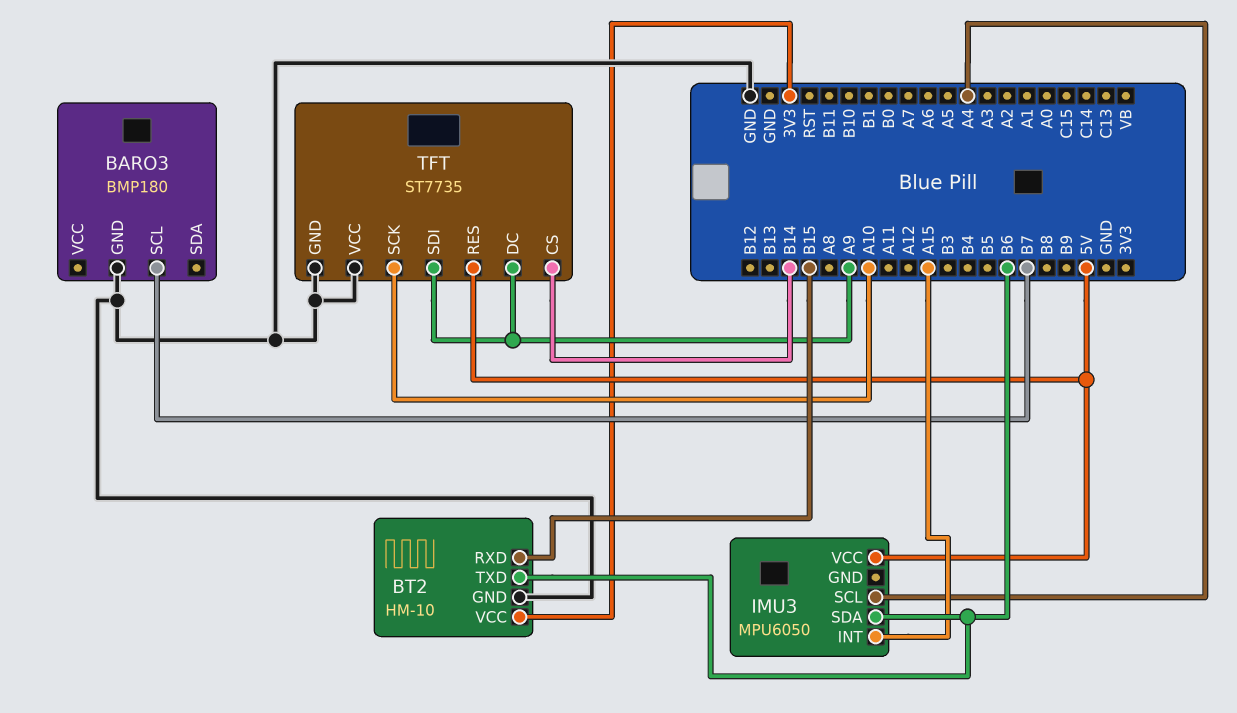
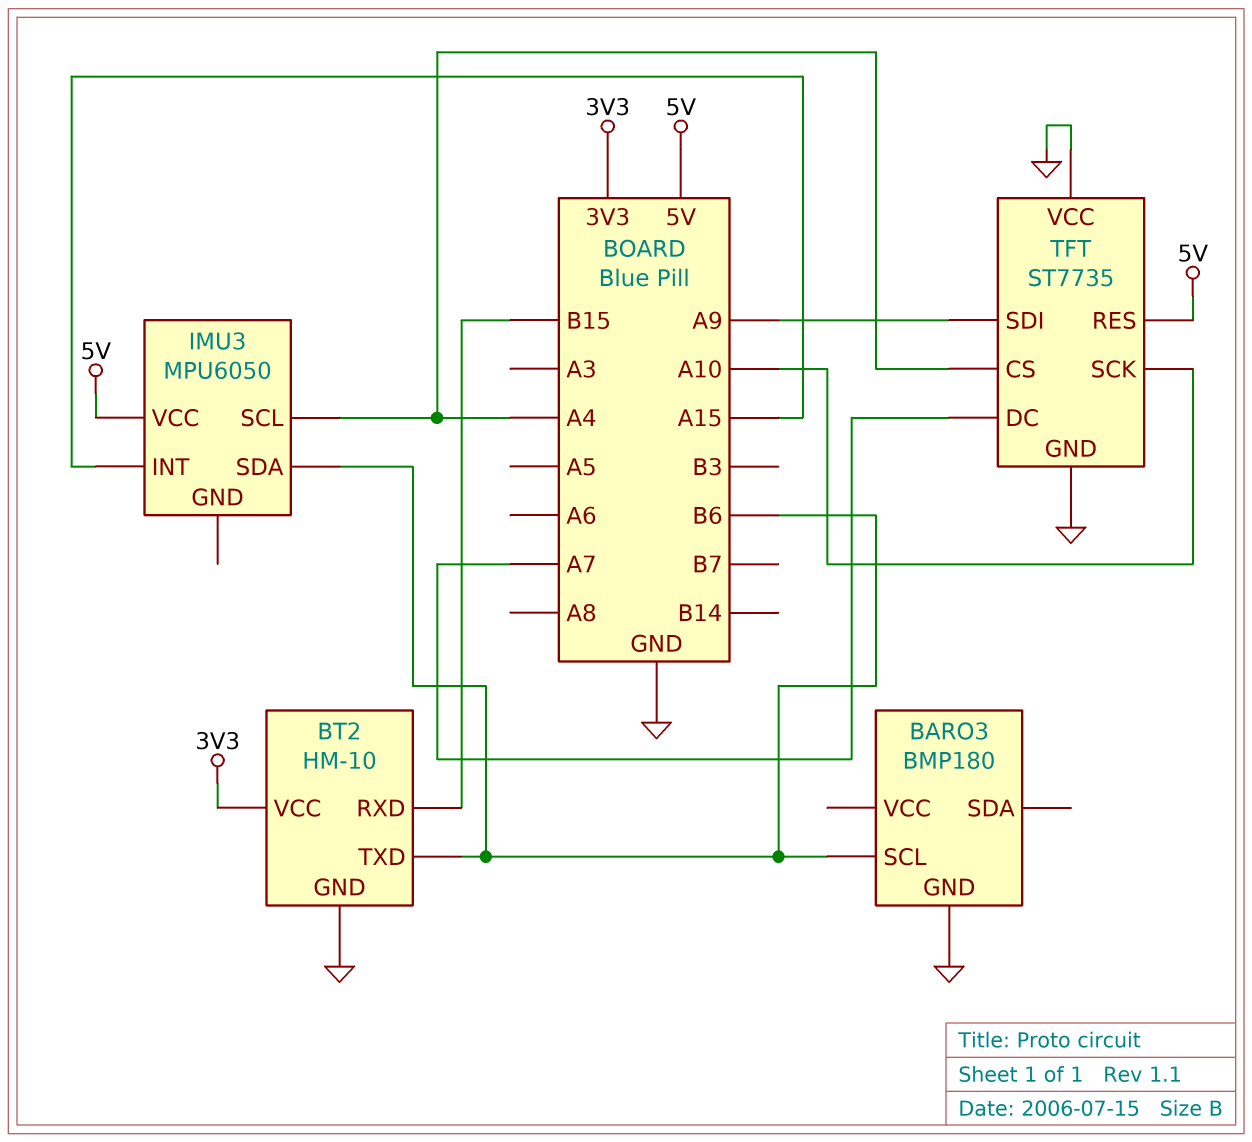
BARO3 pin SCL: B7 -> B6
TFT pin CS: B14 -> A4
TFT pin DC: A9 -> A7

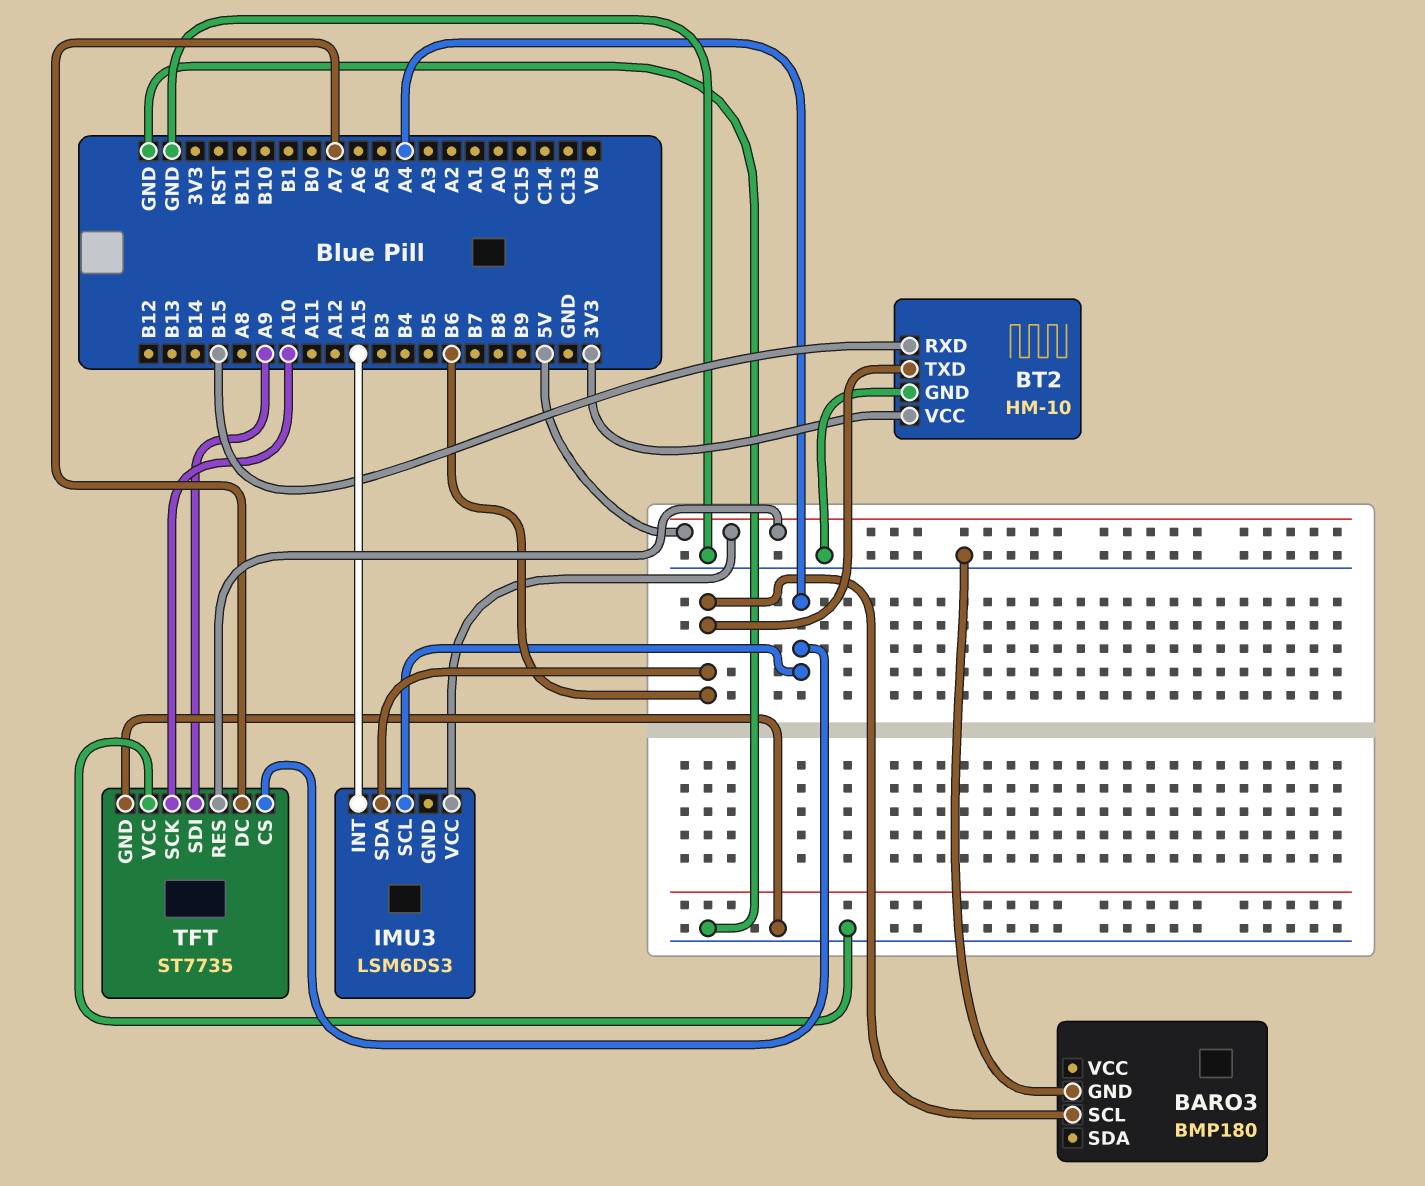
IMU3: MPU6050 -> LSM6DS3

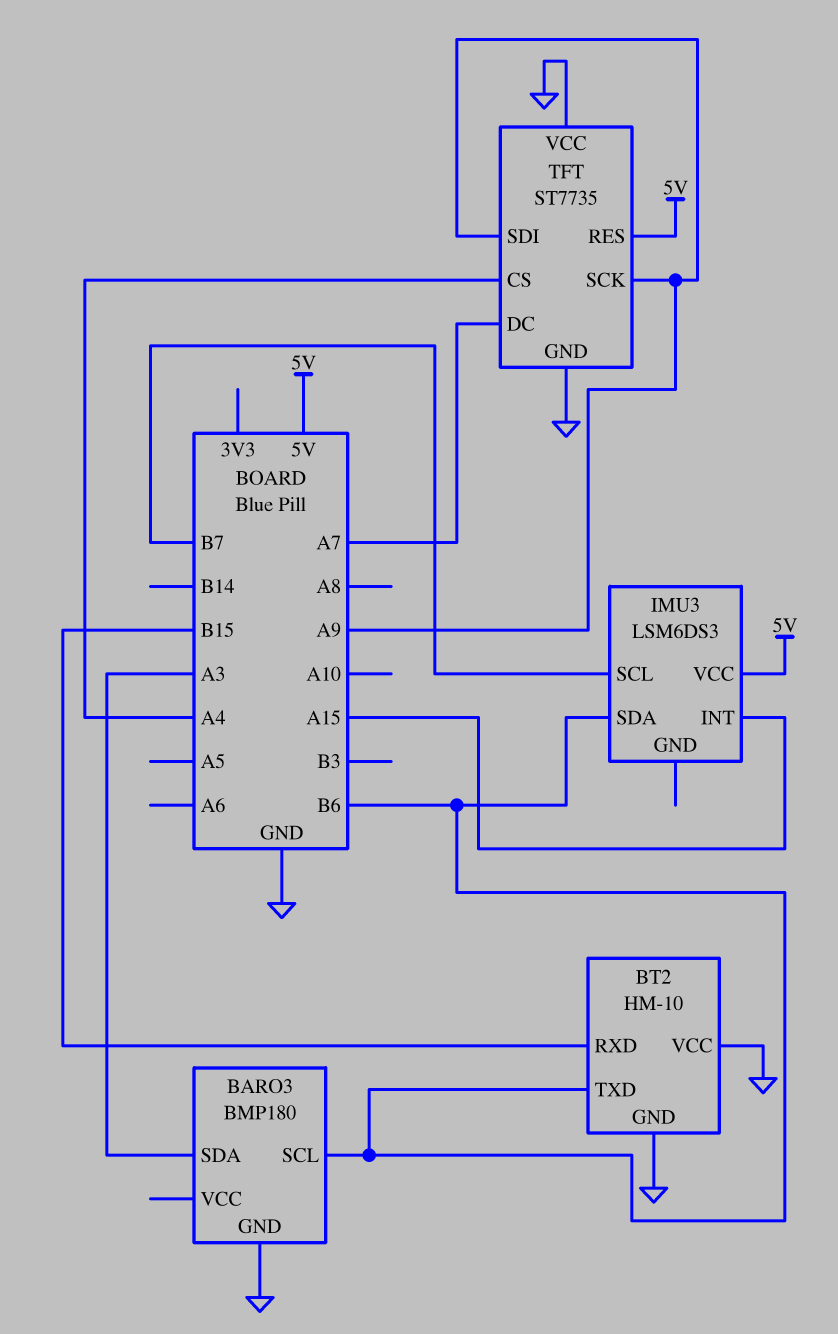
BARO3 pin SDA: none -> A3
BT2 pin VCC: 3V3 -> GND
IMU3 pin SCL: A4 -> B7
TFT pin SCK: A10 -> A9

